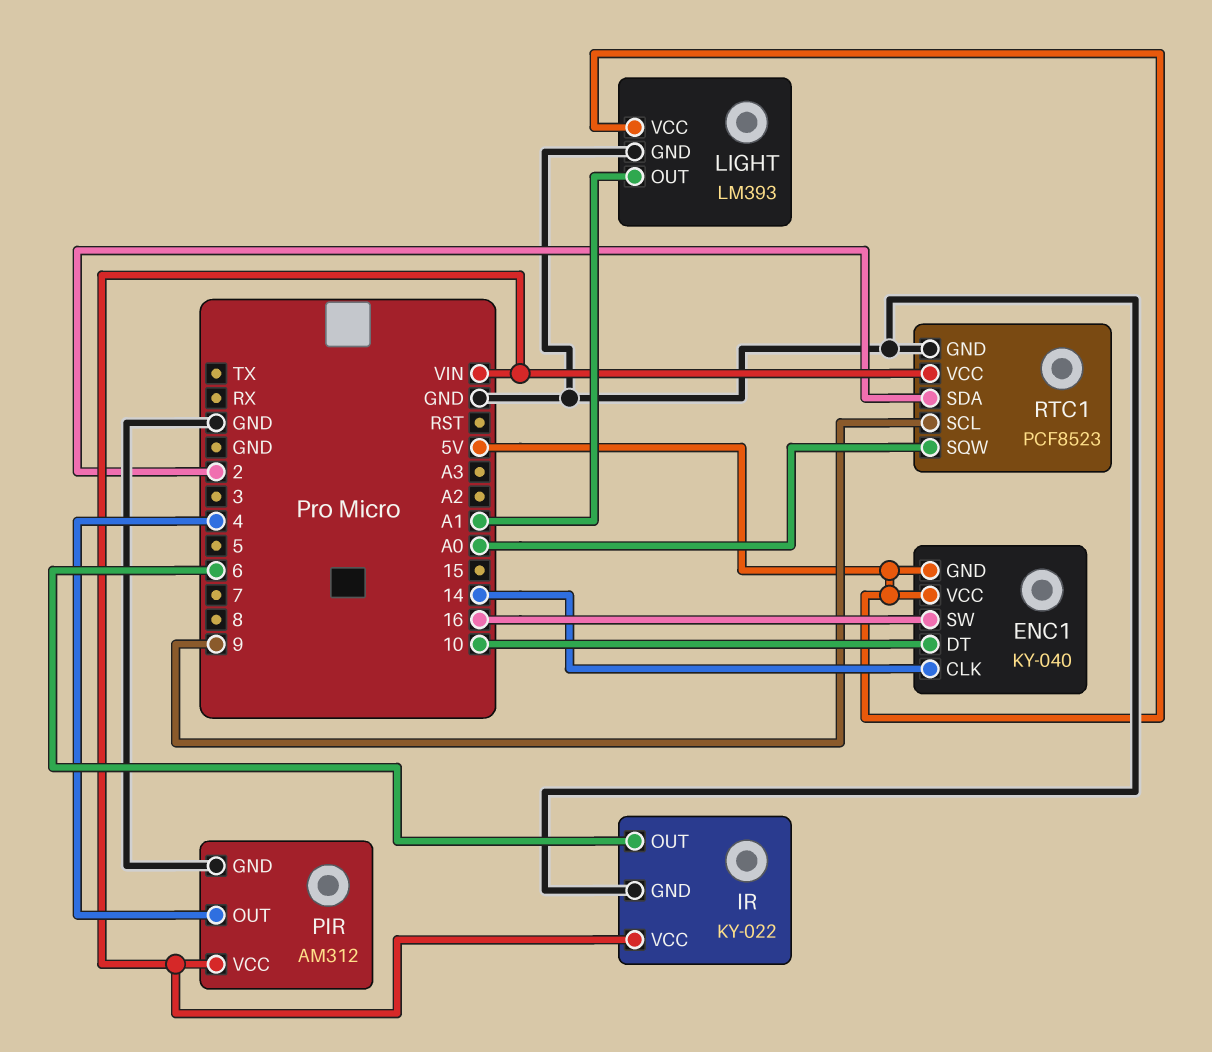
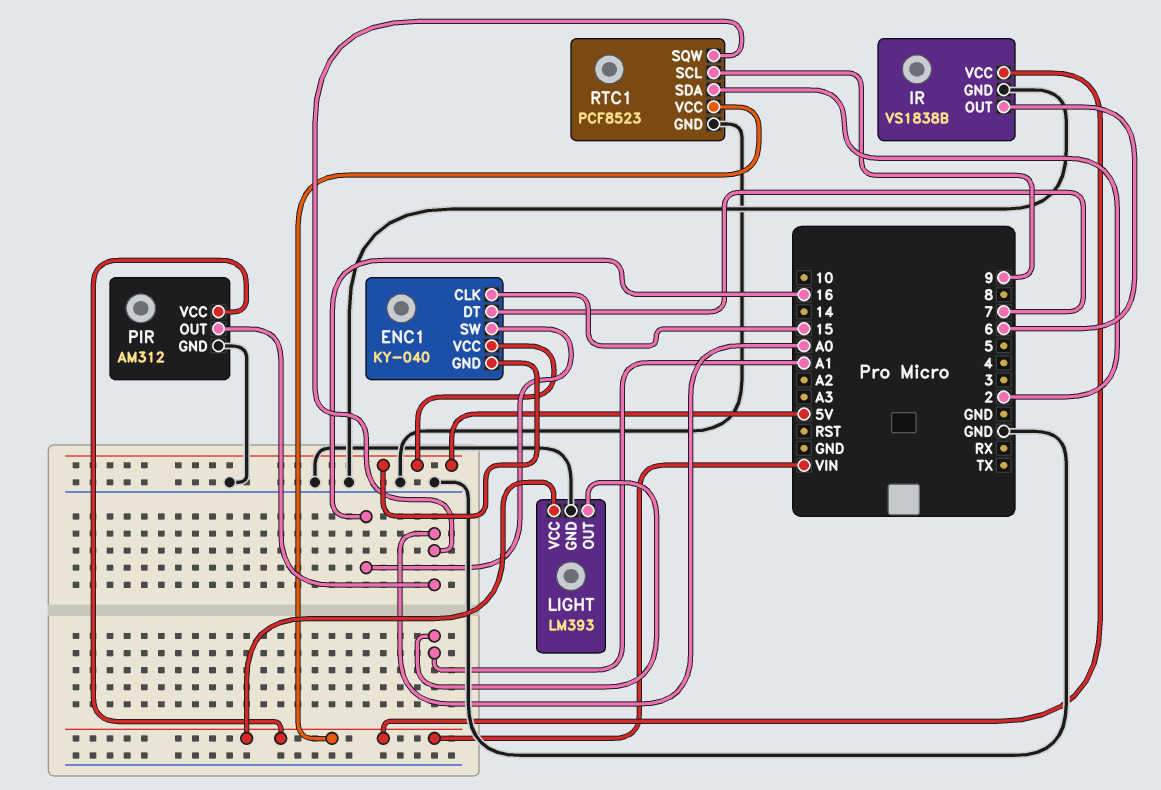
ENC1 pin CLK: 14 -> 15
ENC1 pin DT: 10 -> 7
IR: KY-022 -> VS1838B
LIGHT pin VCC: 5V -> VIN
PIR pin OUT: 4 -> A0

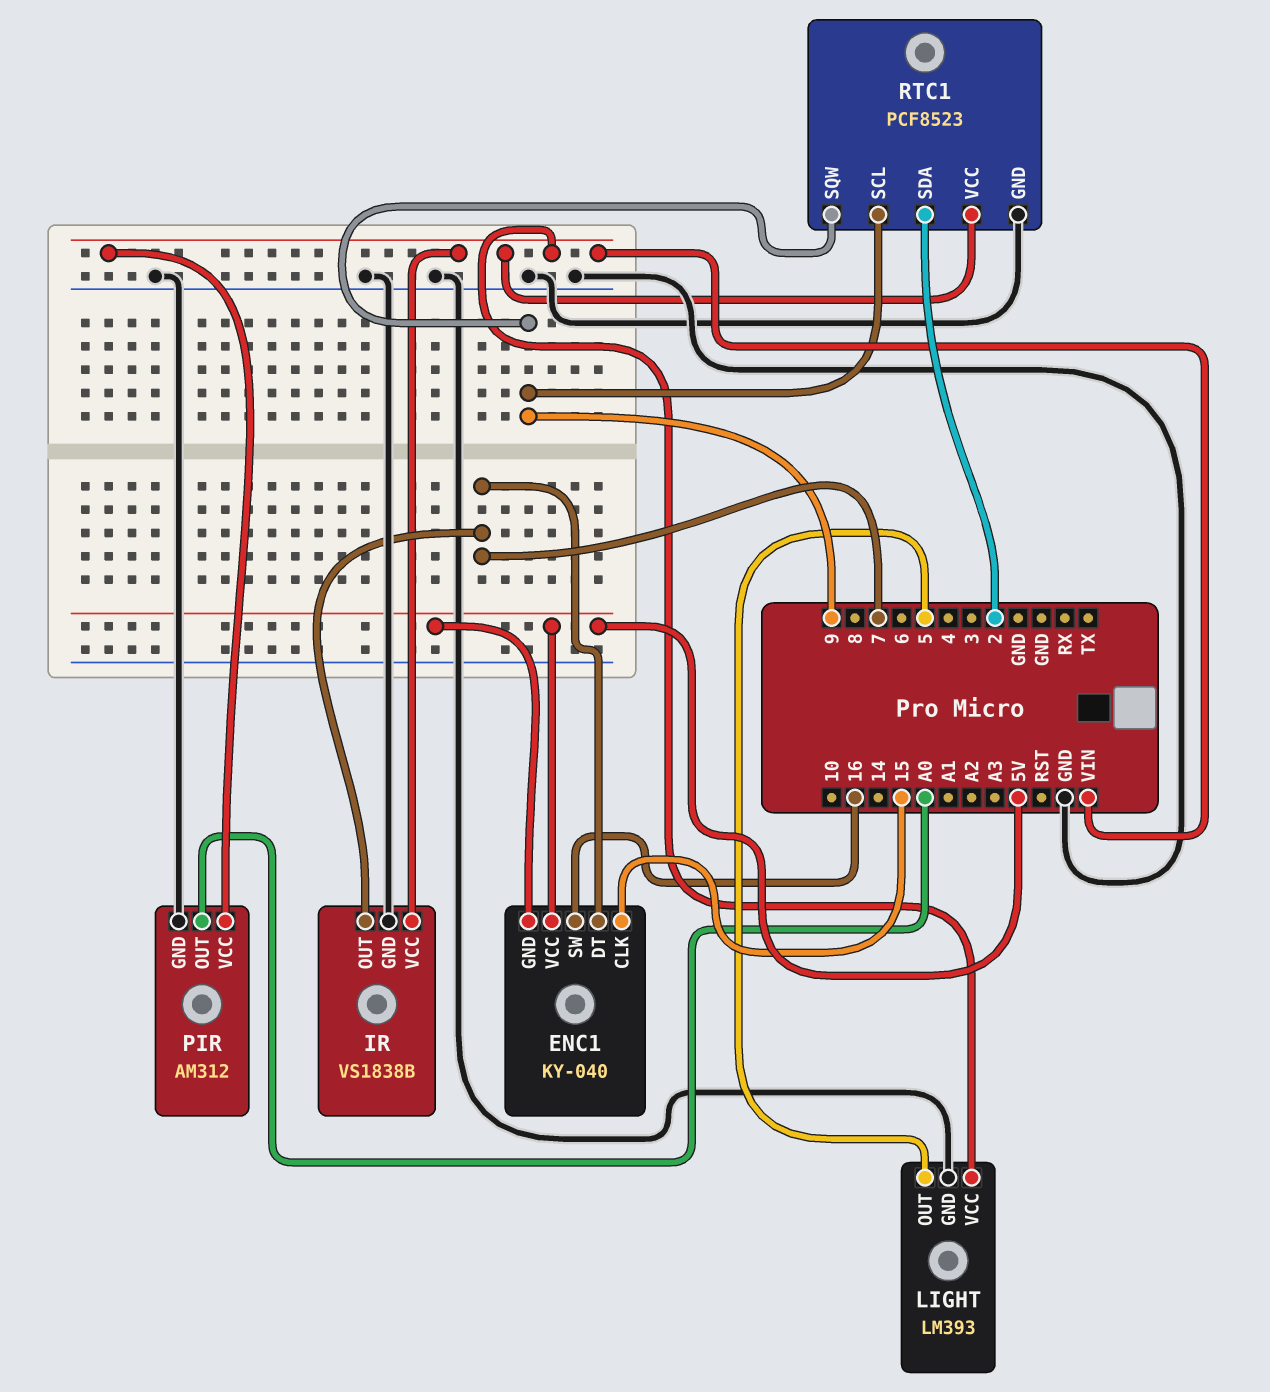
IR pin OUT: 6 -> 7
LIGHT pin OUT: A1 -> 5
RTC1 pin SQW: A0 -> 9

